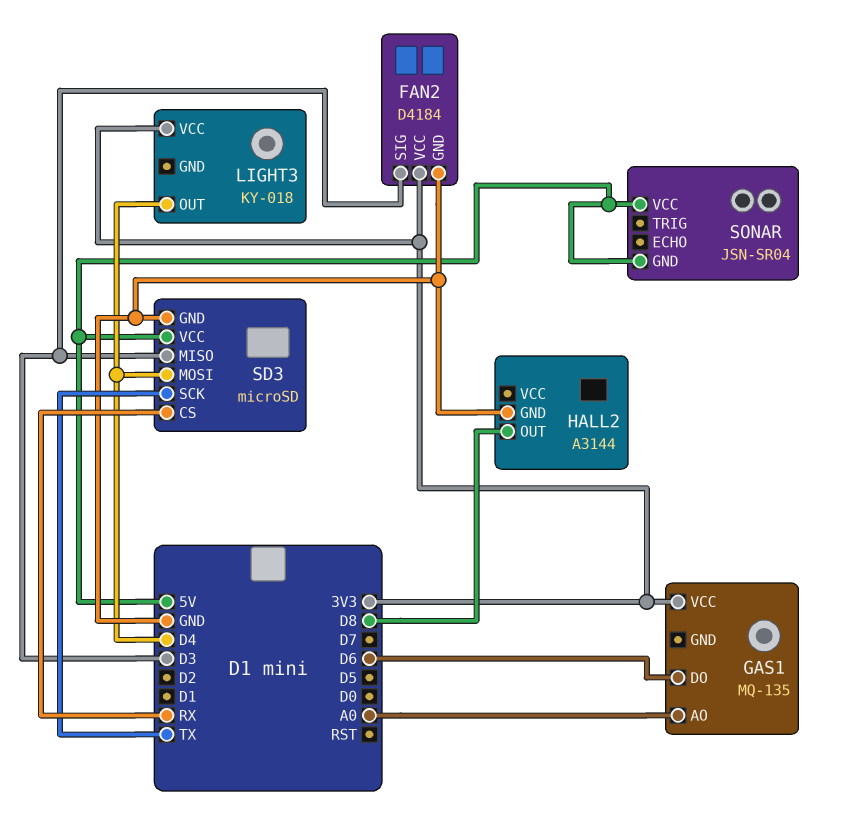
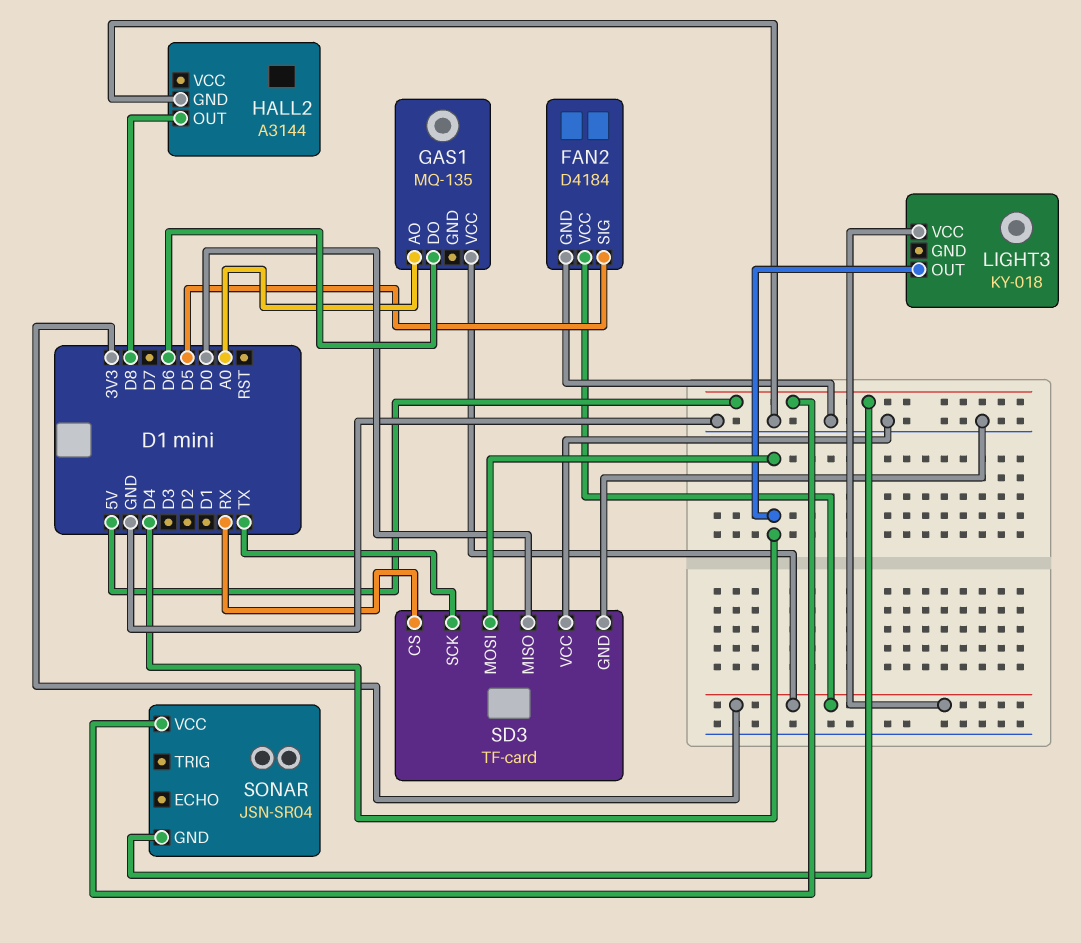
FAN2 pin SIG: D3 -> D5
SD3: microSD -> TF-card
SD3 pin MISO: D3 -> D0
SD3 pin VCC: 5V -> GND

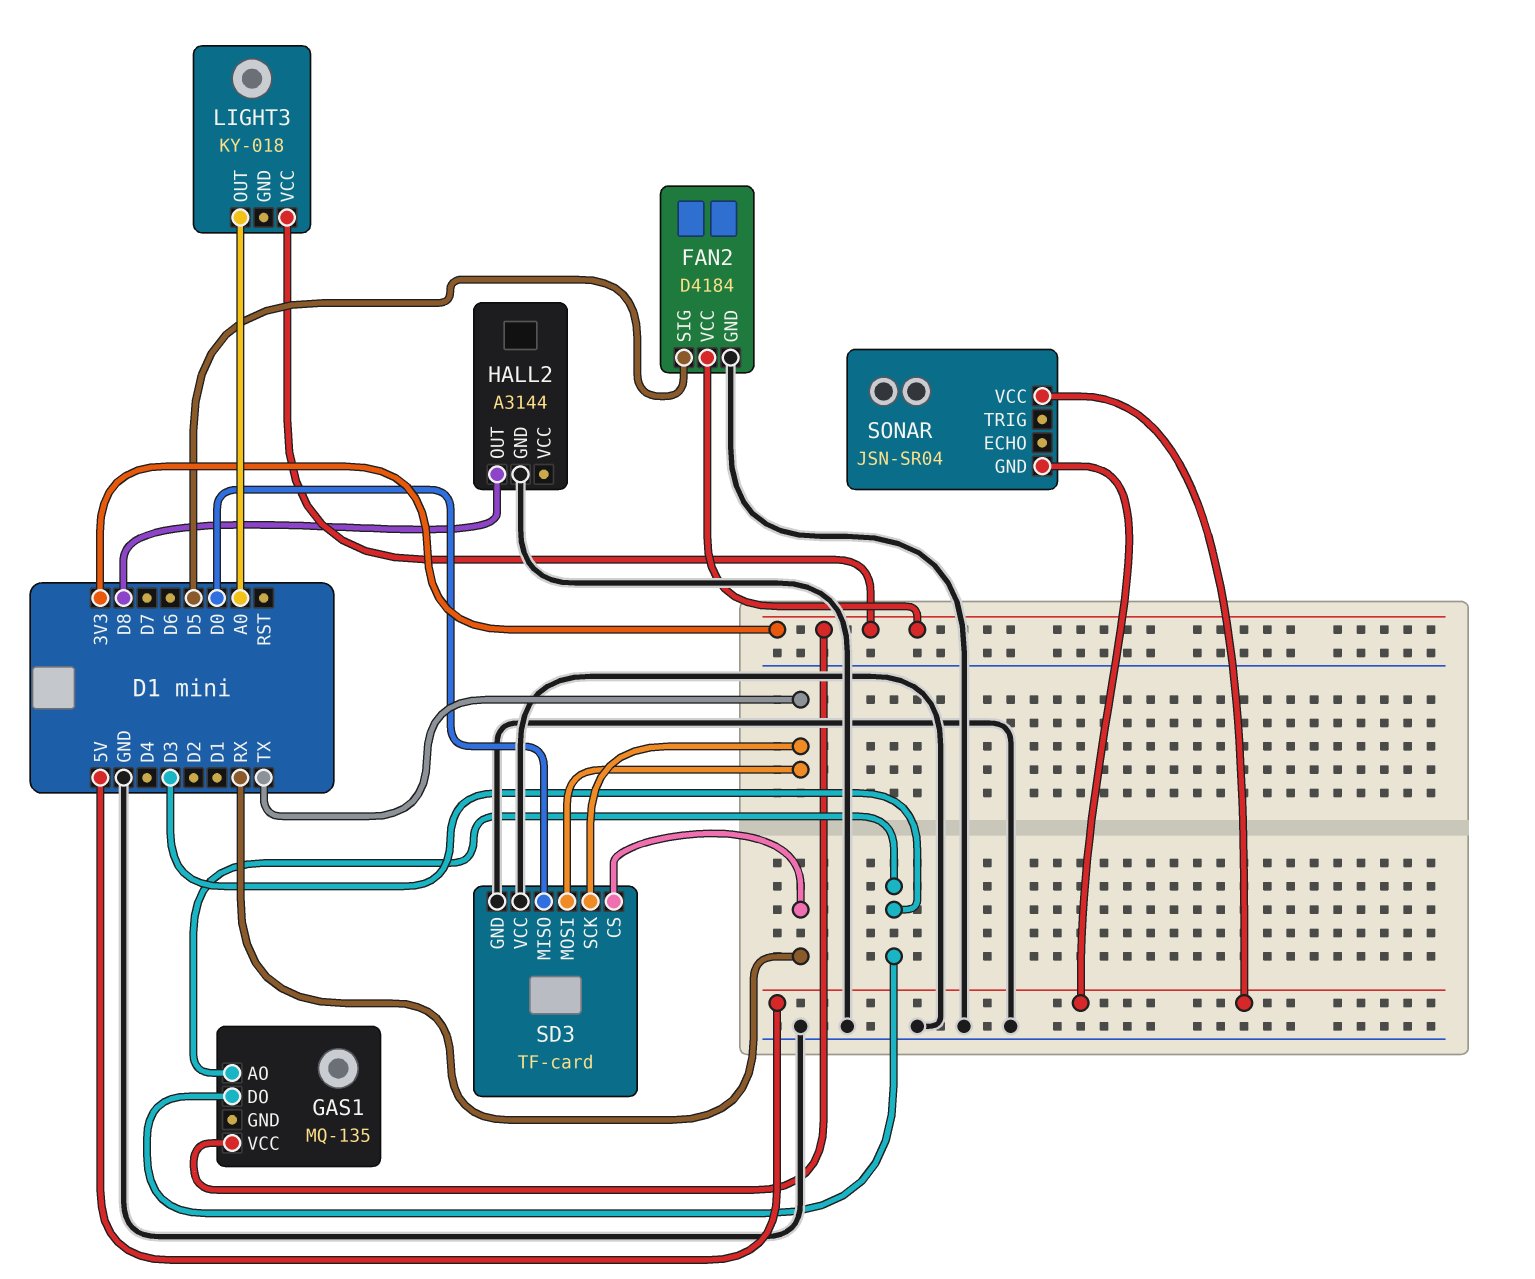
GAS1 pin AO: A0 -> D3
GAS1 pin DO: D6 -> D3
LIGHT3 pin OUT: D4 -> A0
SD3 pin MOSI: D4 -> TX

